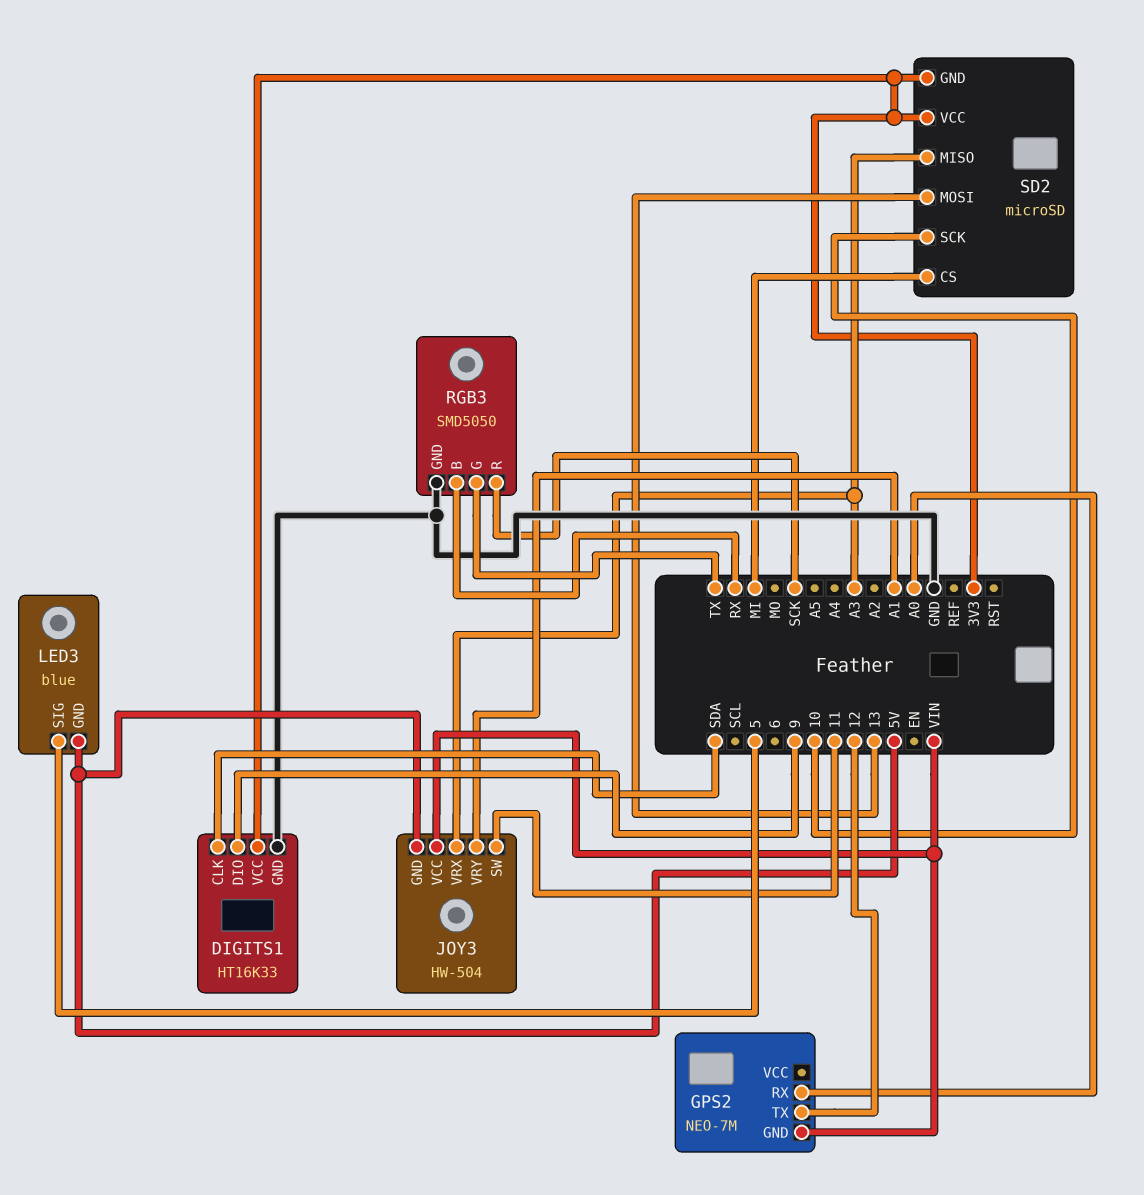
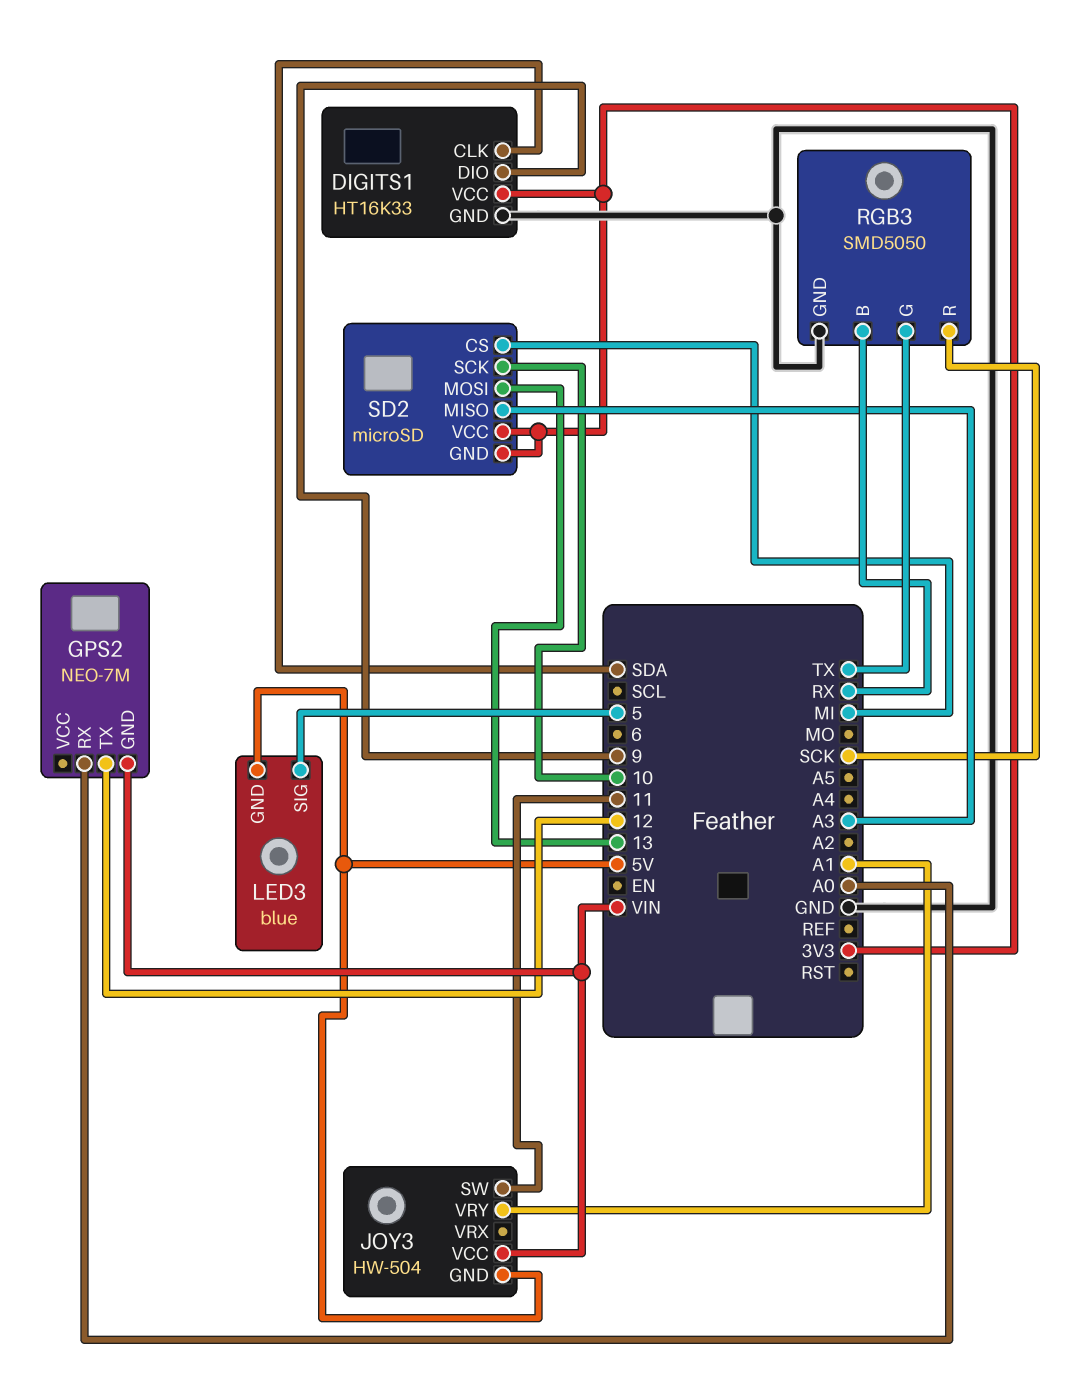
JOY3 pin VRX: A3 -> none

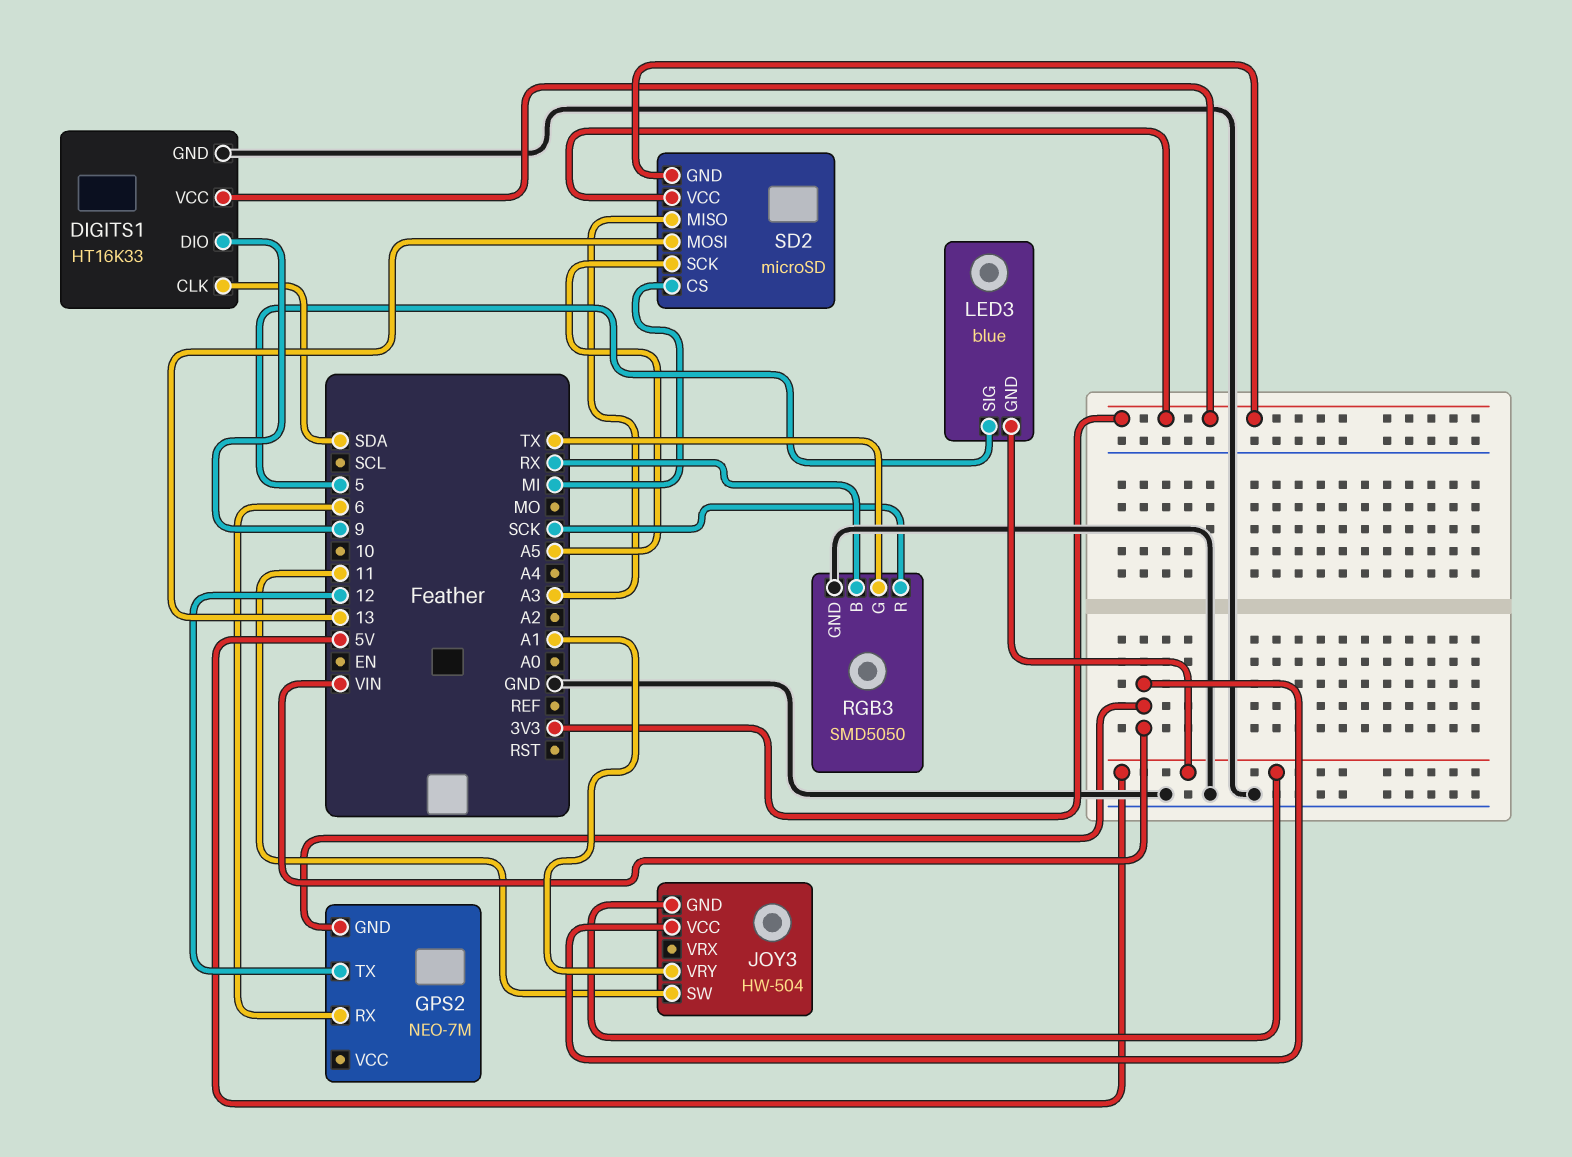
GPS2 pin RX: A0 -> 6
SD2 pin SCK: 10 -> A5

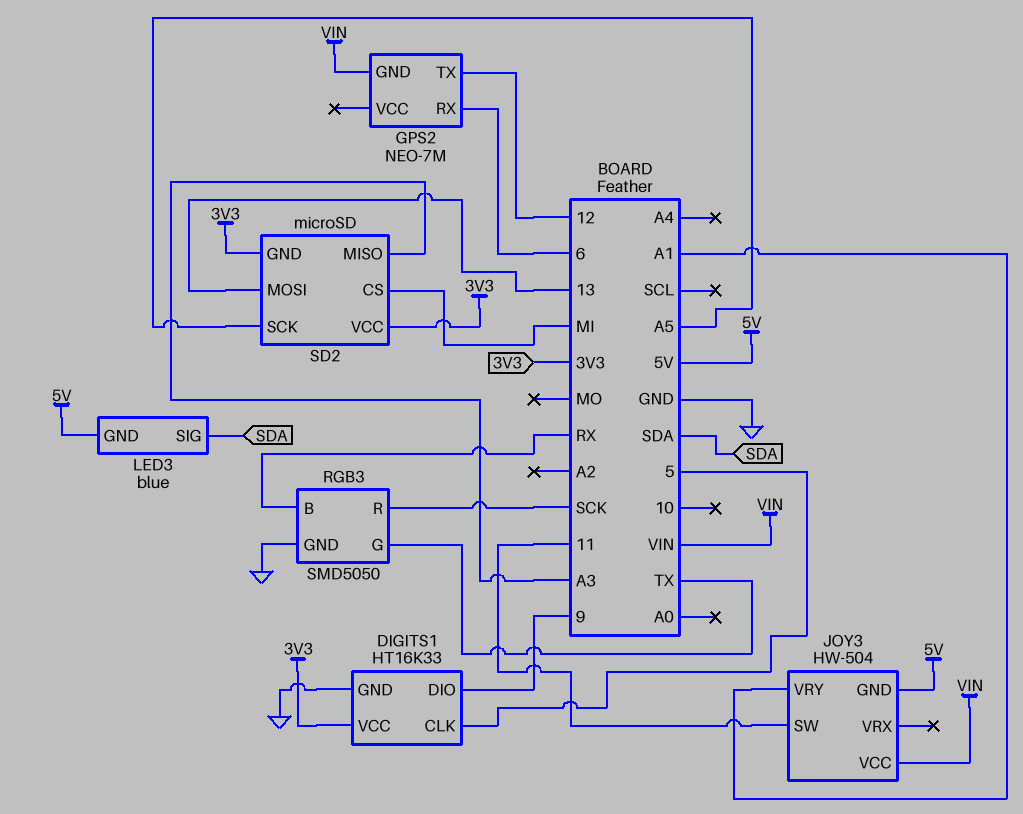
DIGITS1 pin CLK: SDA -> 5
LED3 pin SIG: 5 -> SDA

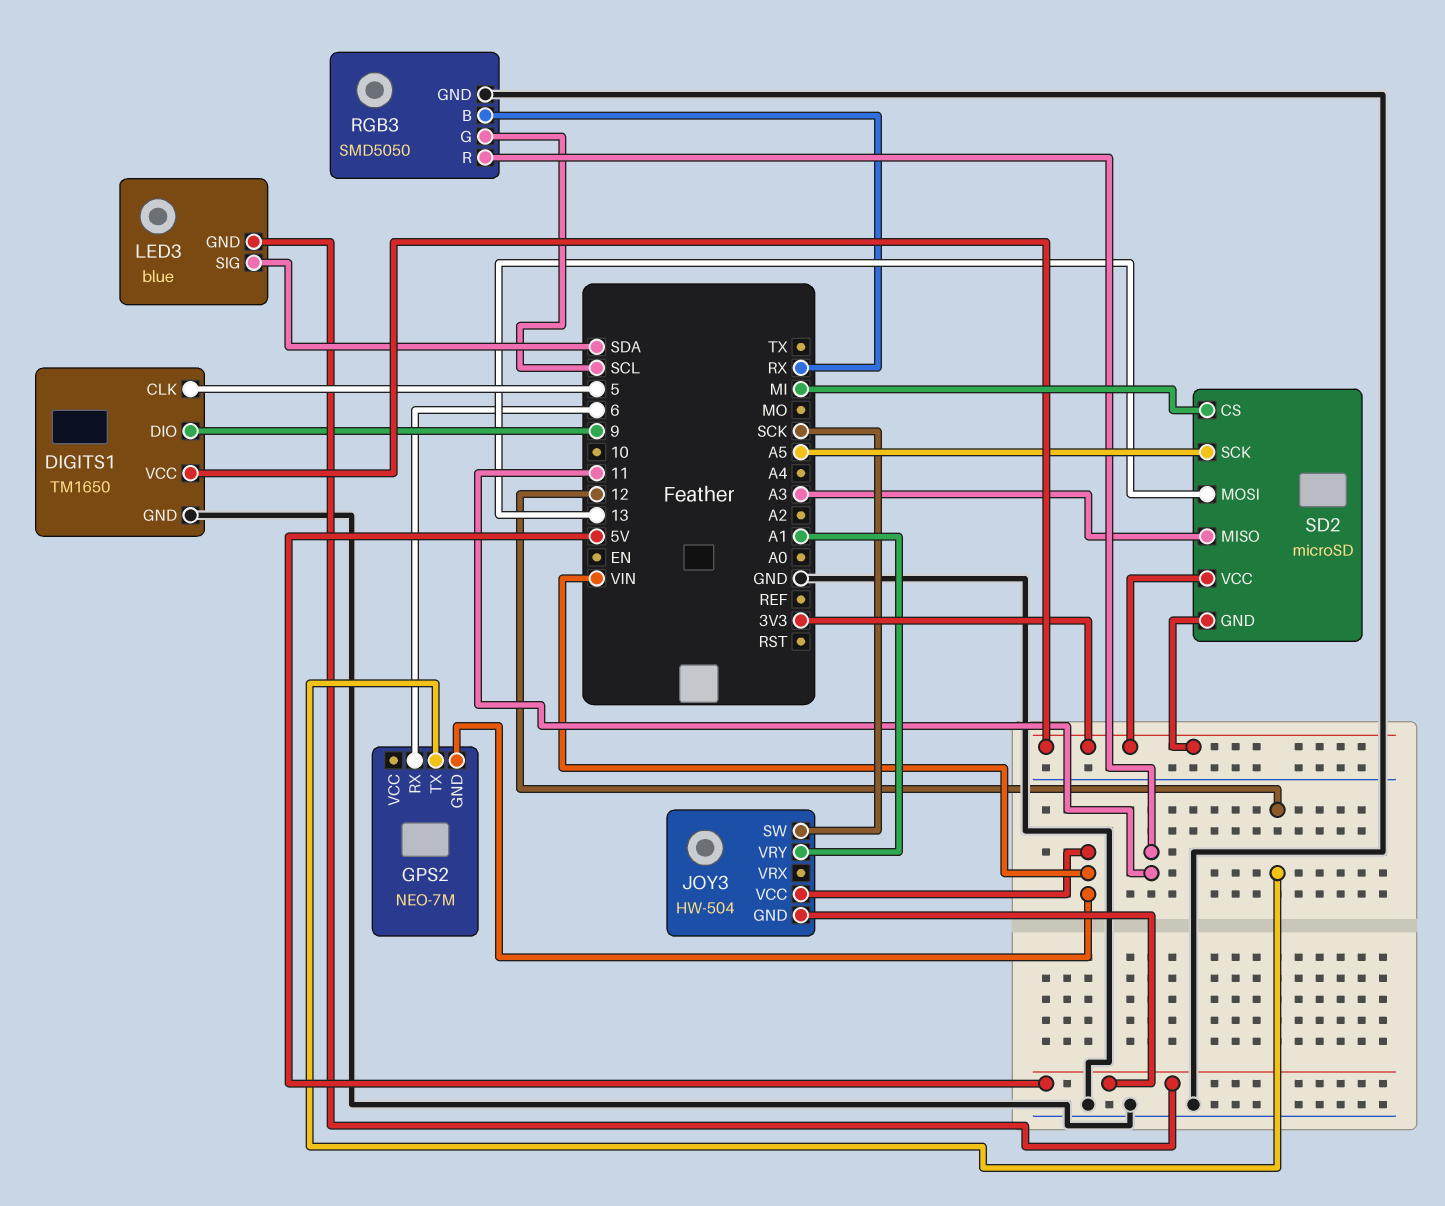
DIGITS1: HT16K33 -> TM1650
JOY3 pin SW: 11 -> SCK
RGB3 pin G: TX -> SCL
RGB3 pin R: SCK -> 11

